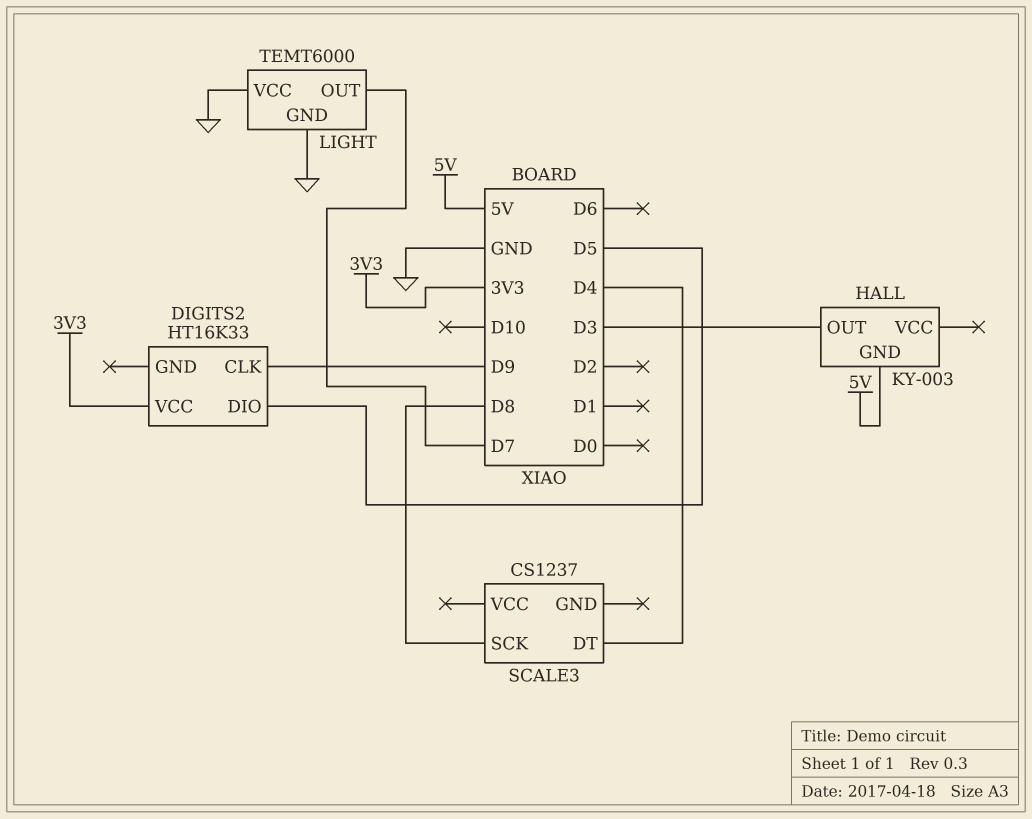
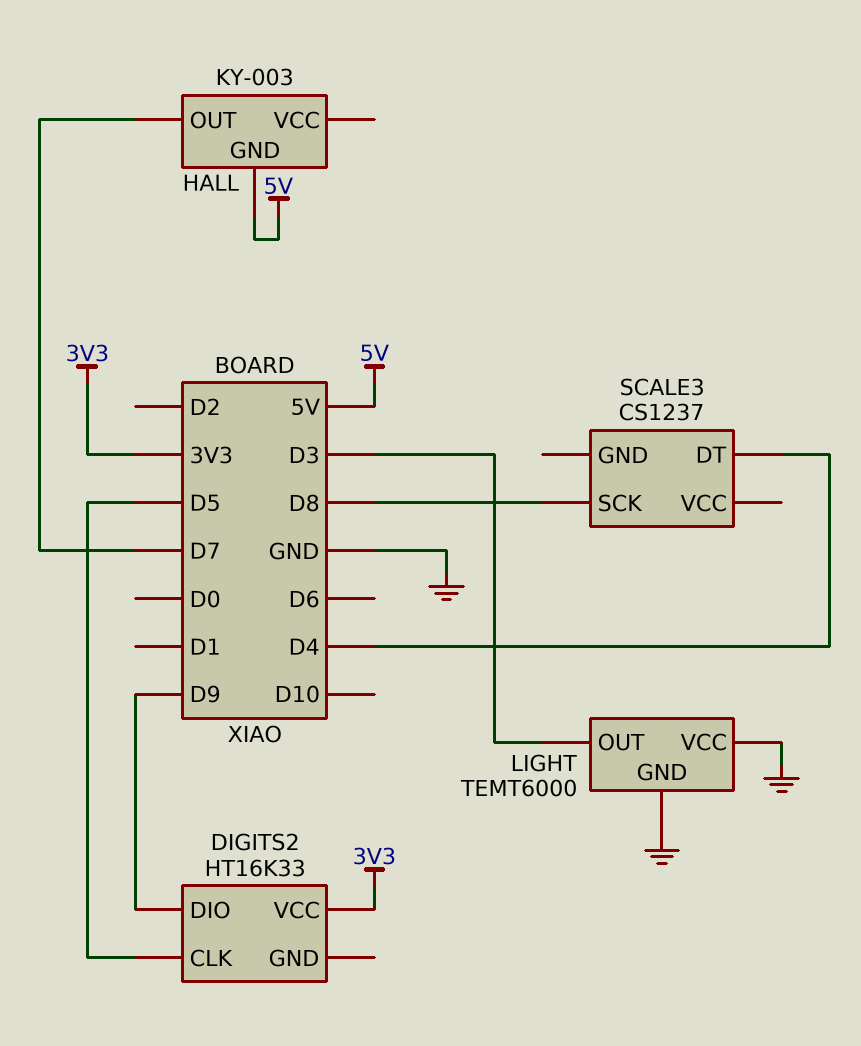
DIGITS2 pin CLK: D9 -> D5
DIGITS2 pin DIO: D5 -> D9
HALL pin OUT: D3 -> D7
LIGHT pin OUT: D7 -> D3

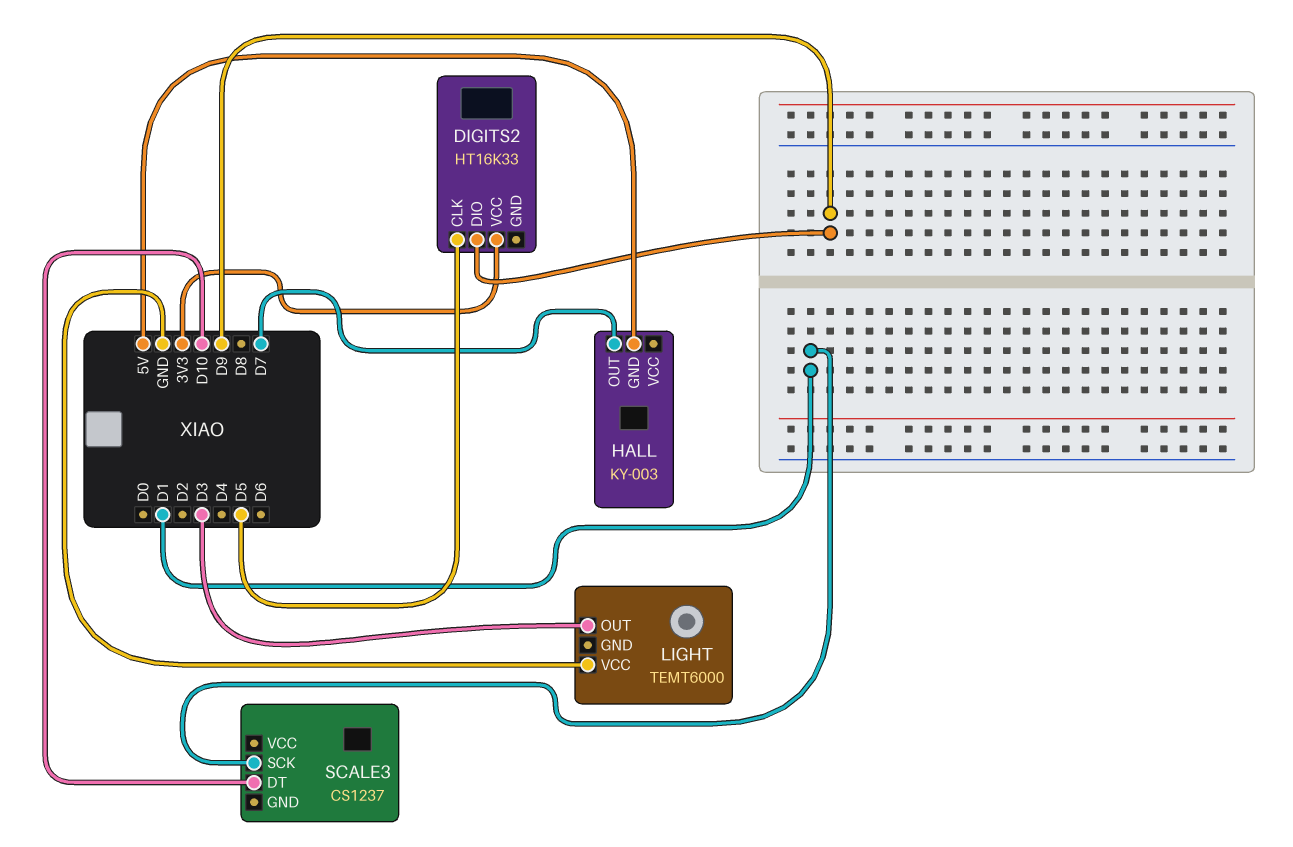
LIGHT pin GND: GND -> none
SCALE3 pin DT: D4 -> D10
SCALE3 pin SCK: D8 -> D1

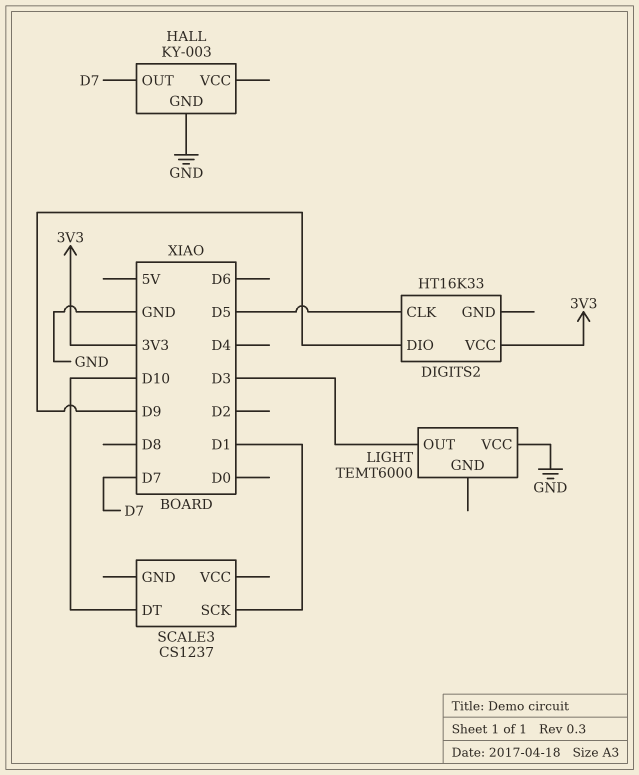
HALL pin GND: 5V -> GND

